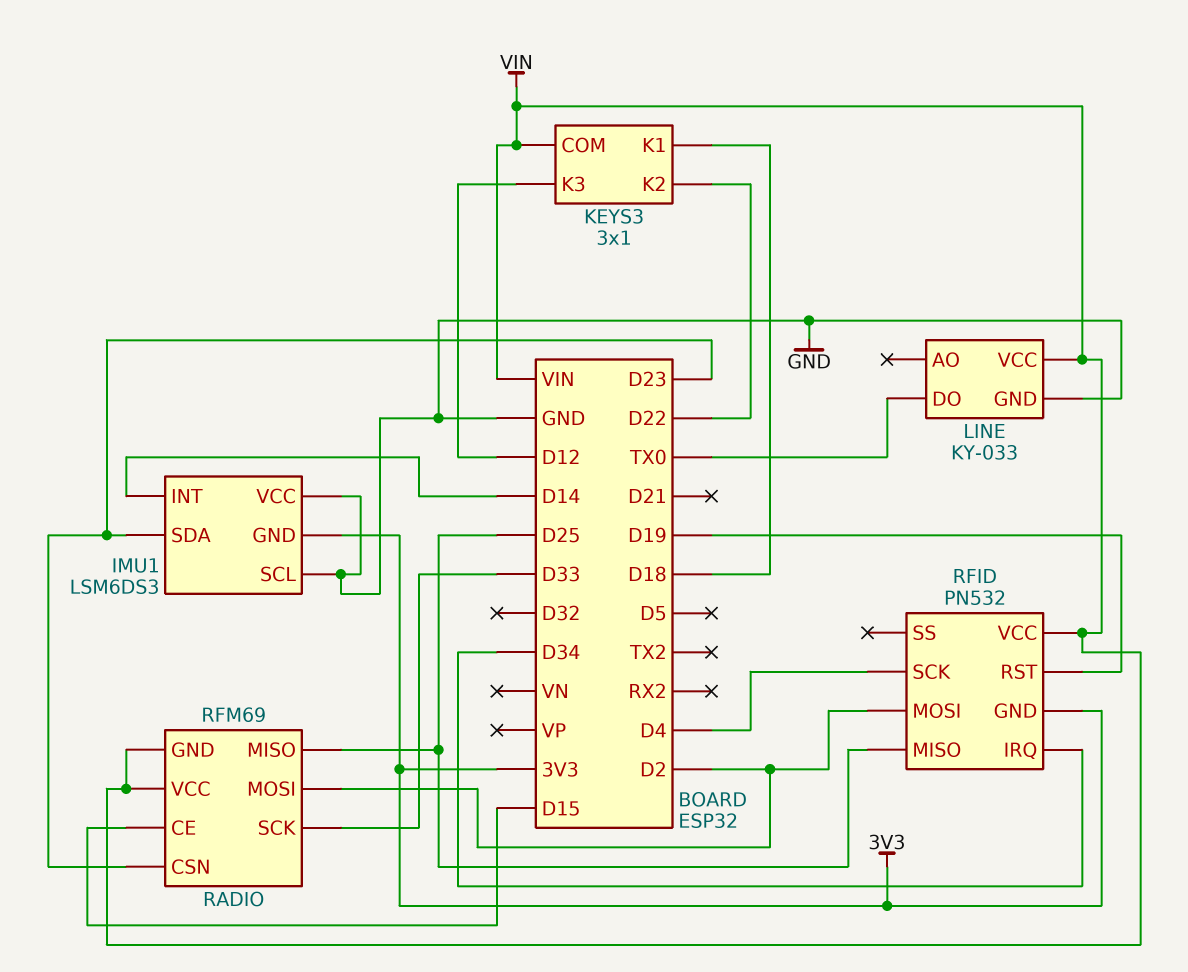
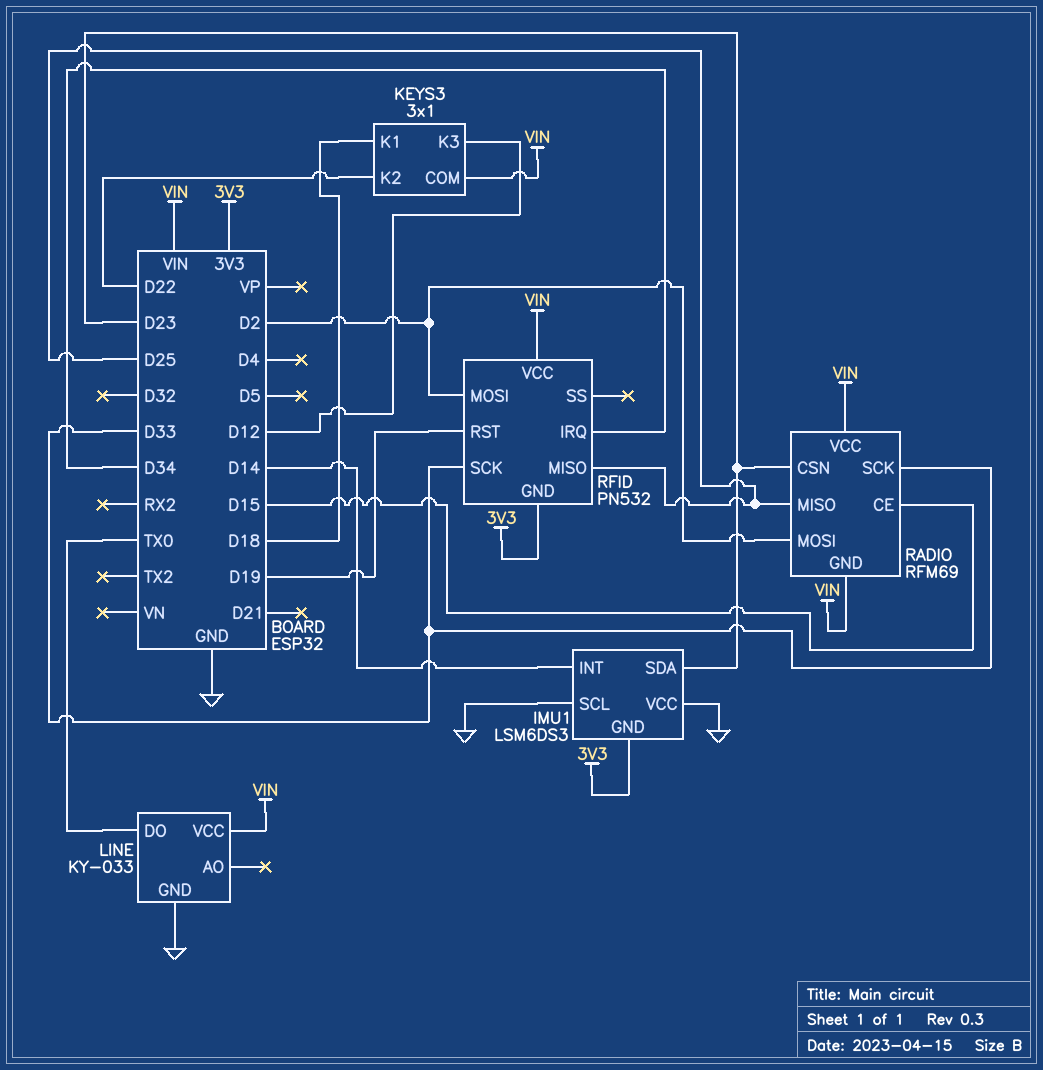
RFID pin SCK: D4 -> D33

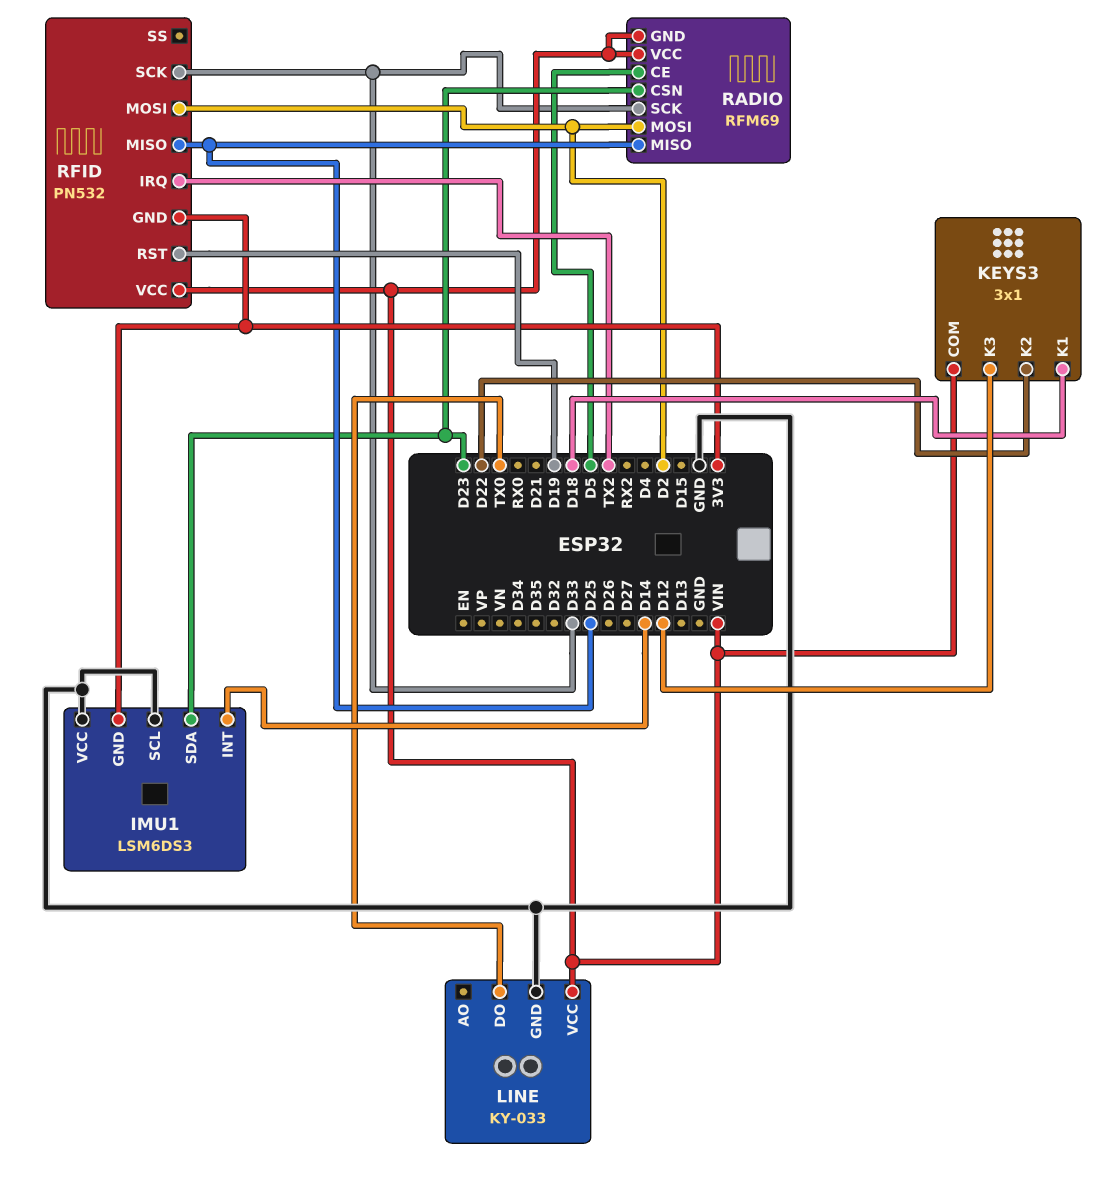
RADIO pin CE: D15 -> D5
RFID pin IRQ: D34 -> TX2

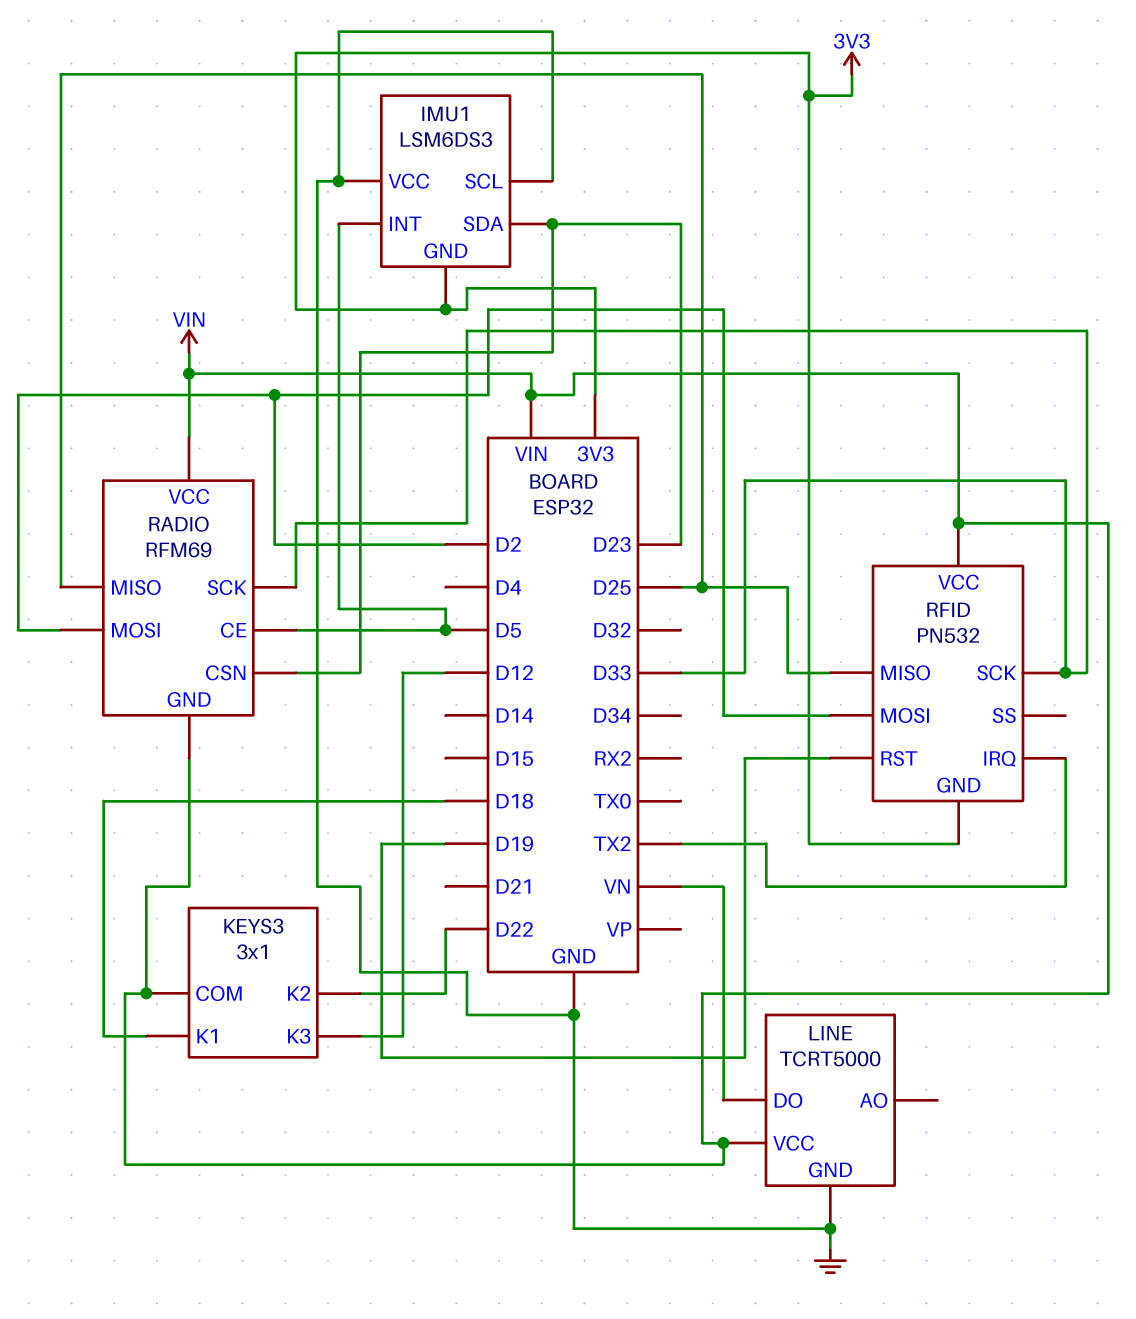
IMU1 pin INT: D14 -> D5
LINE: KY-033 -> TCRT5000
LINE pin DO: TX0 -> VN

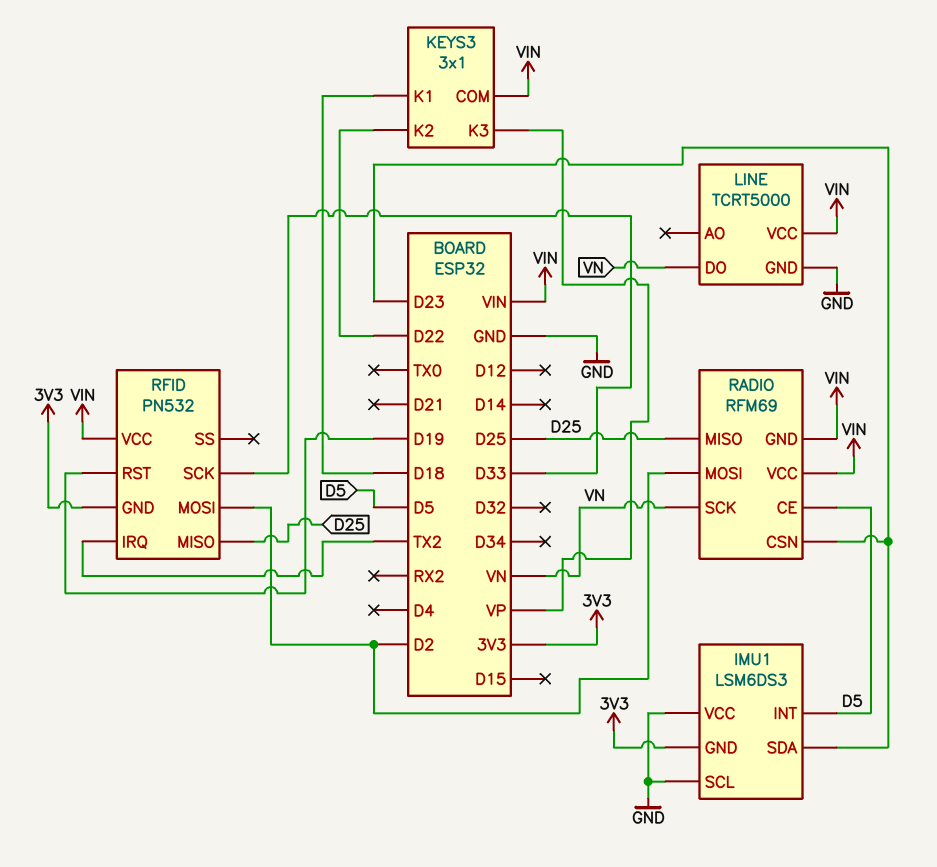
KEYS3 pin K3: D12 -> VP
RADIO pin SCK: D33 -> VN

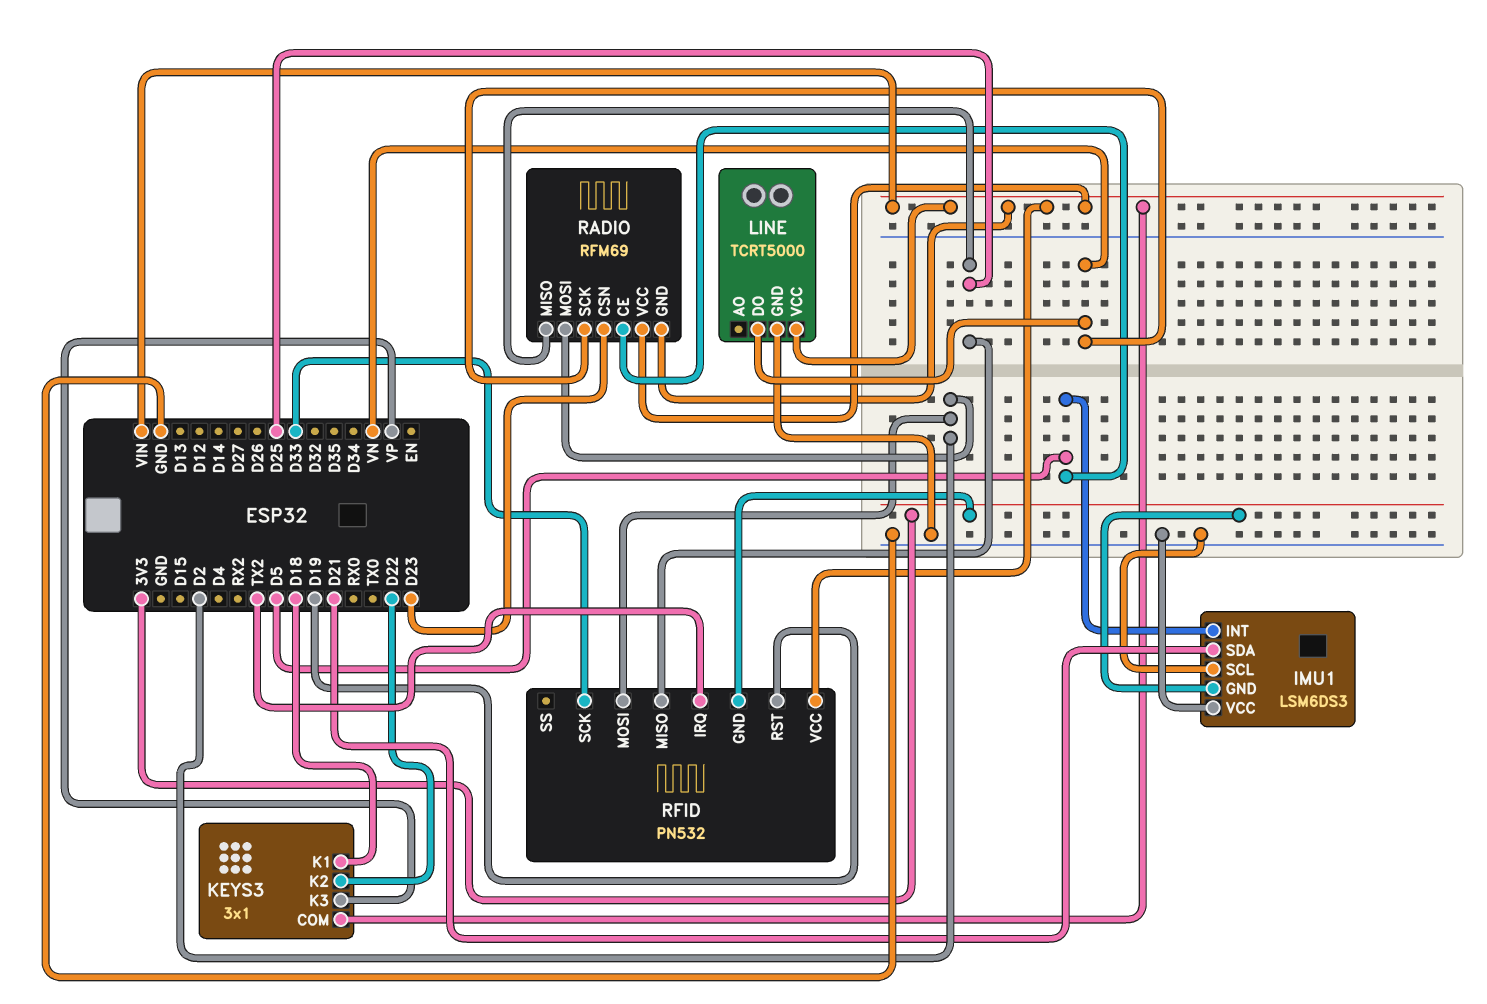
IMU1 pin SDA: D23 -> D21

